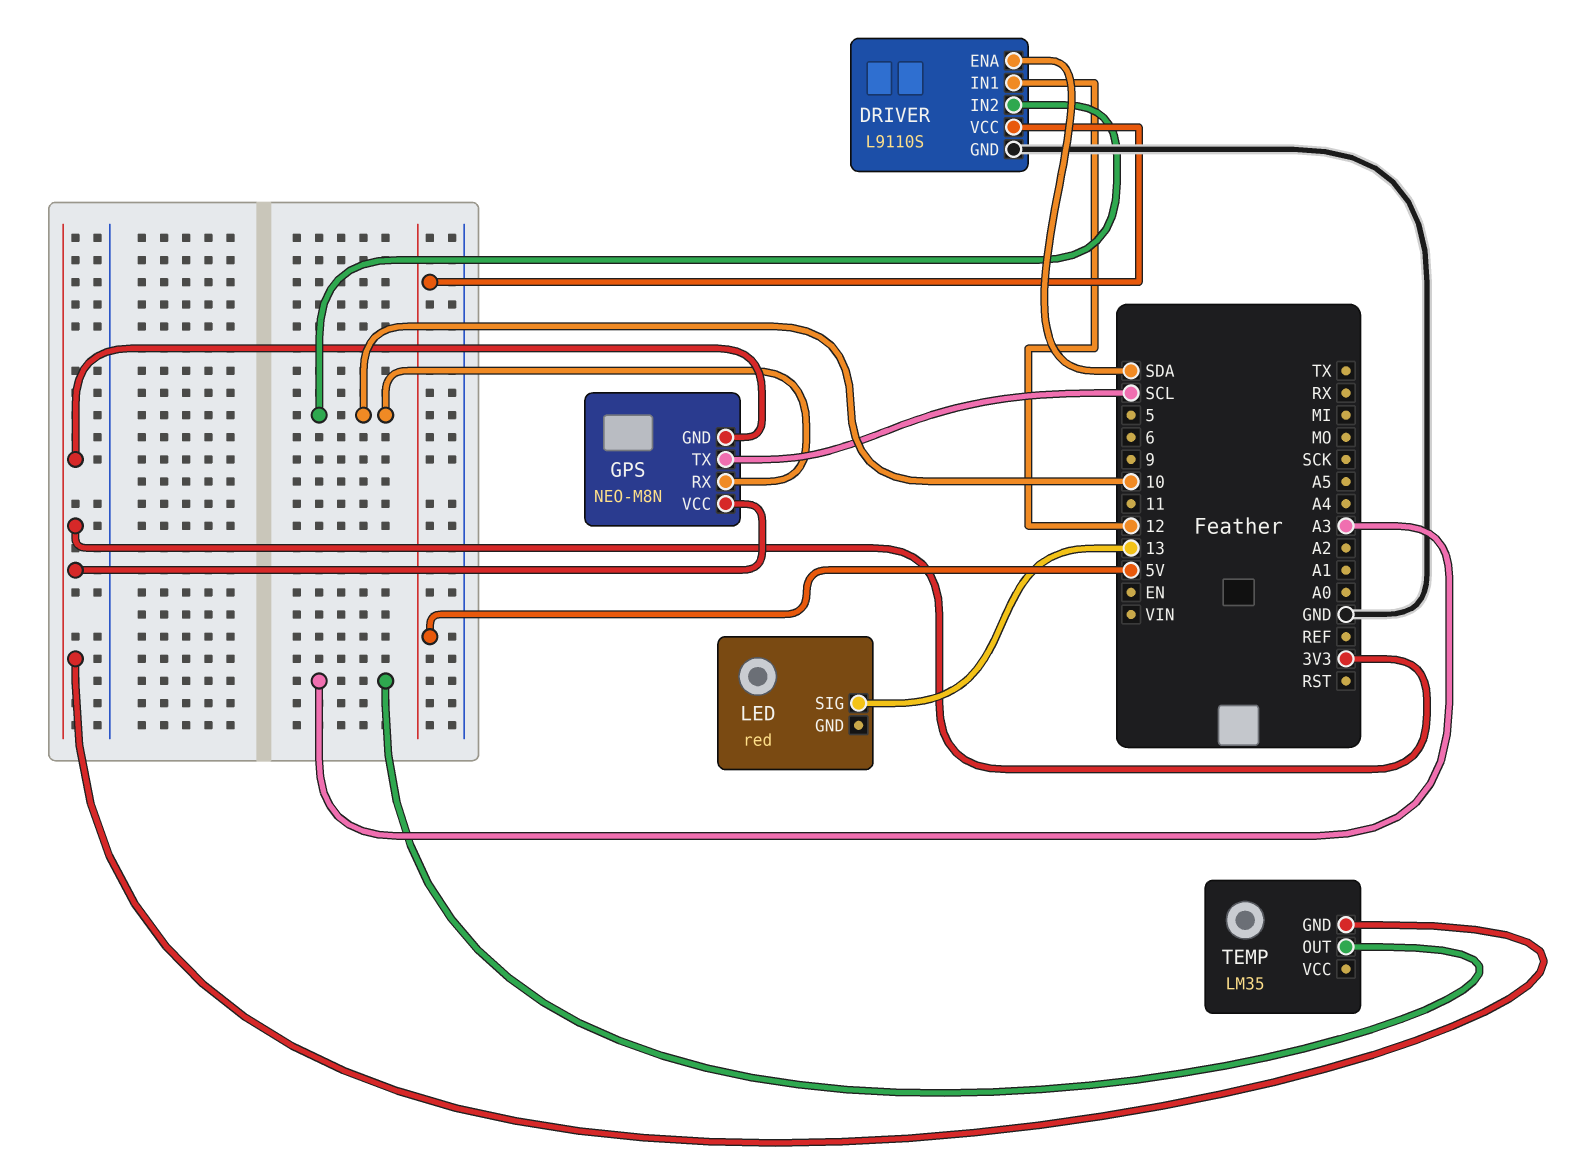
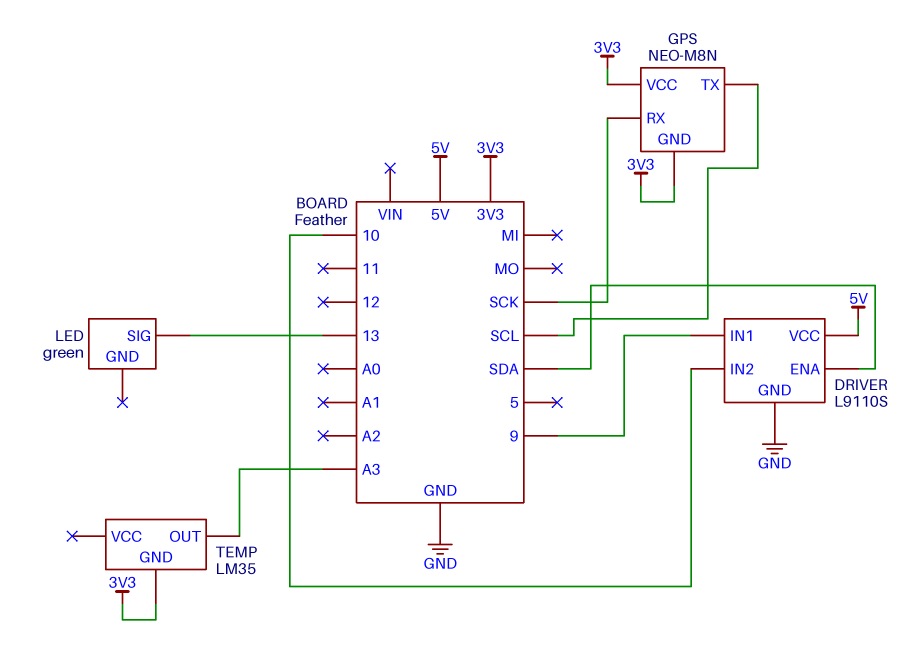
DRIVER pin IN1: 12 -> 9
GPS pin RX: 10 -> SCK
LED: red -> green

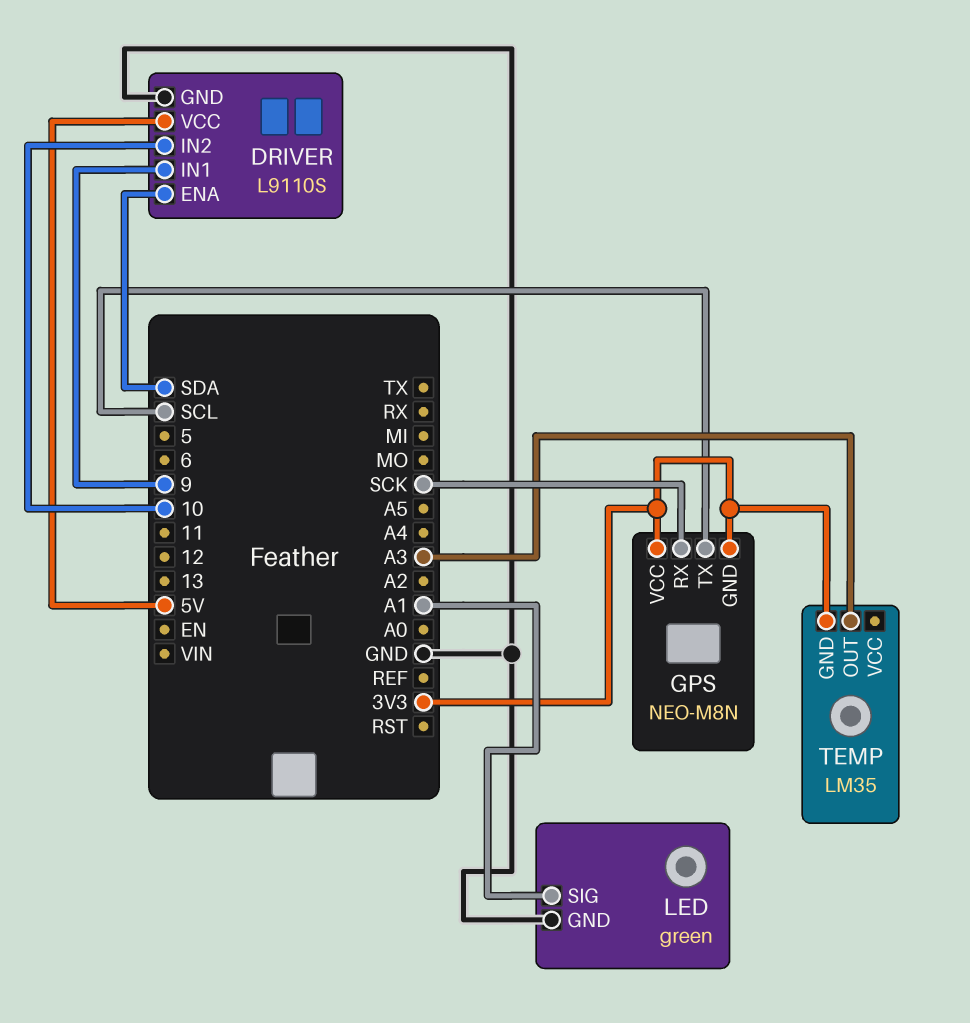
LED pin GND: none -> GND
LED pin SIG: 13 -> A1

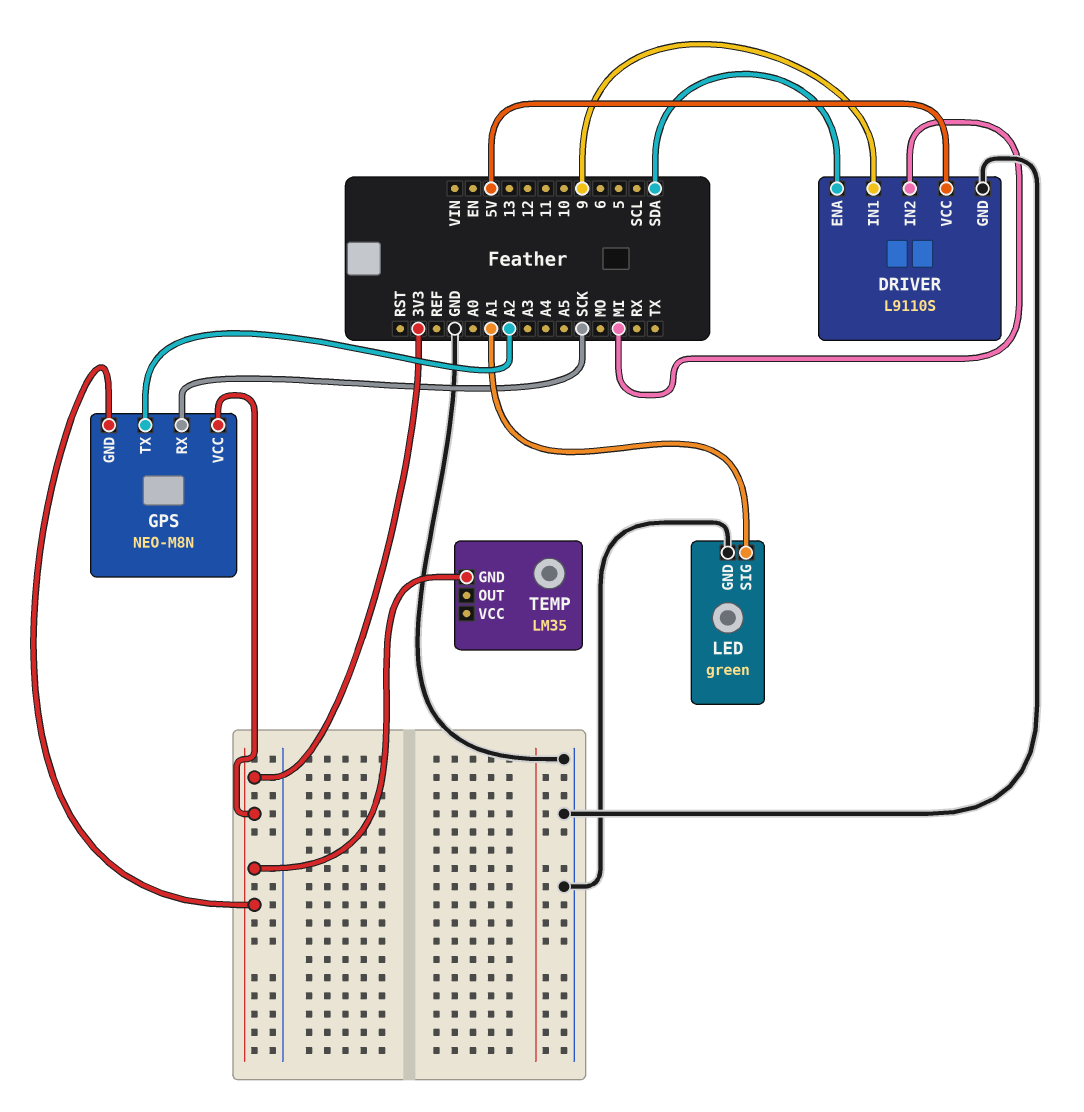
DRIVER pin IN2: 10 -> MI
GPS pin TX: SCL -> A2
TEMP pin OUT: A3 -> none

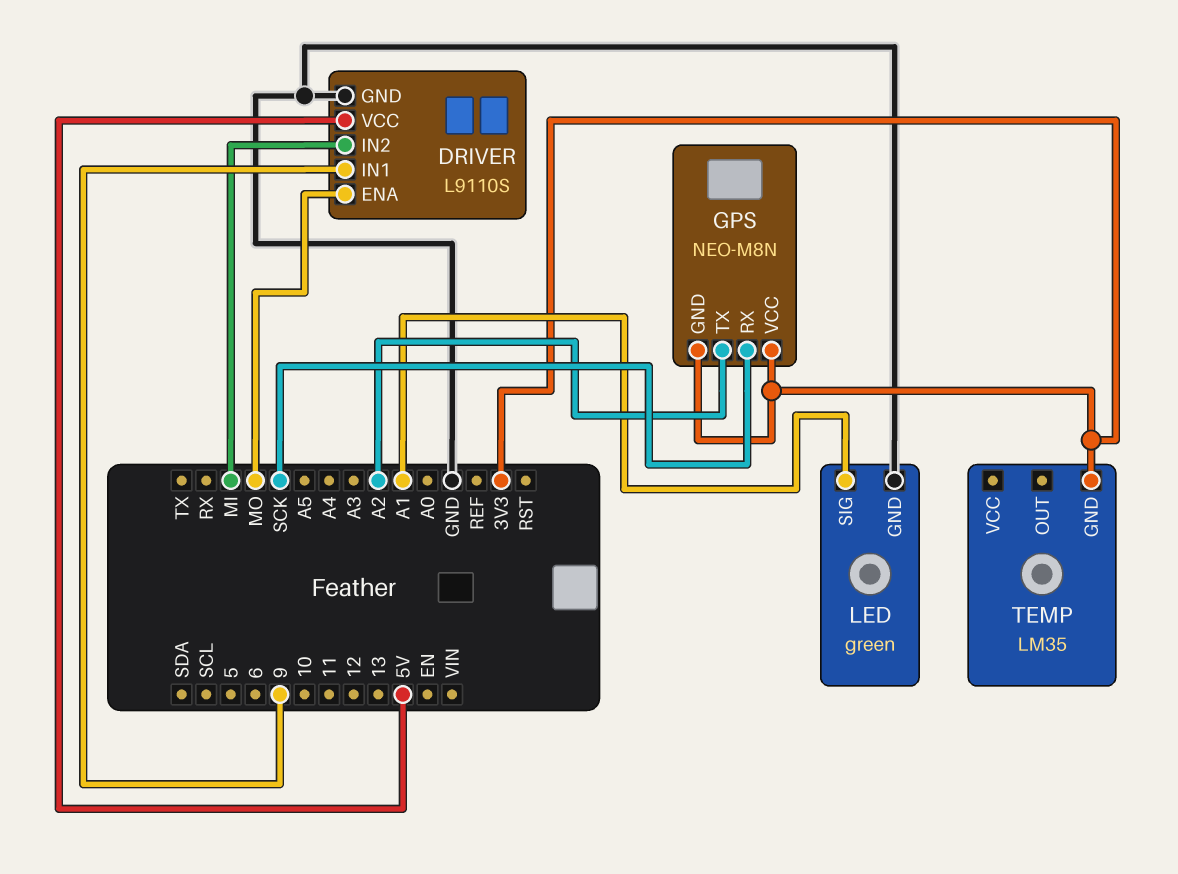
DRIVER pin ENA: SDA -> MO

